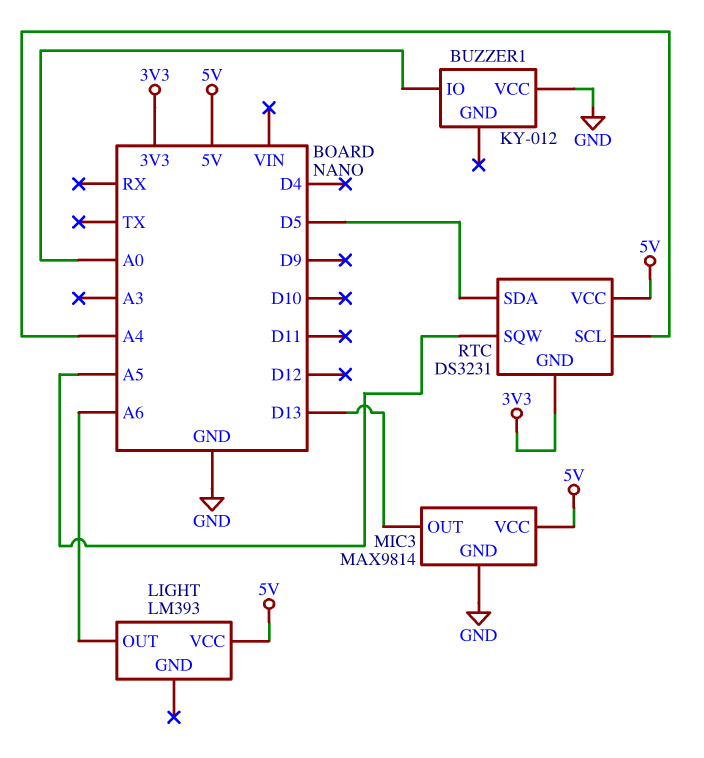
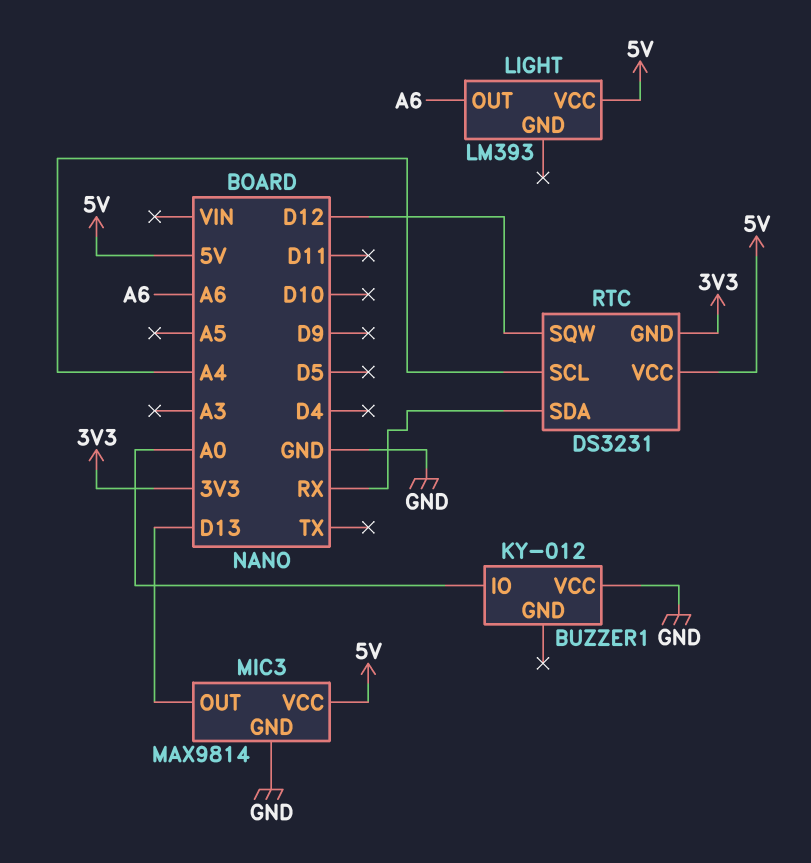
RTC pin SDA: D5 -> RX
RTC pin SQW: A5 -> D12

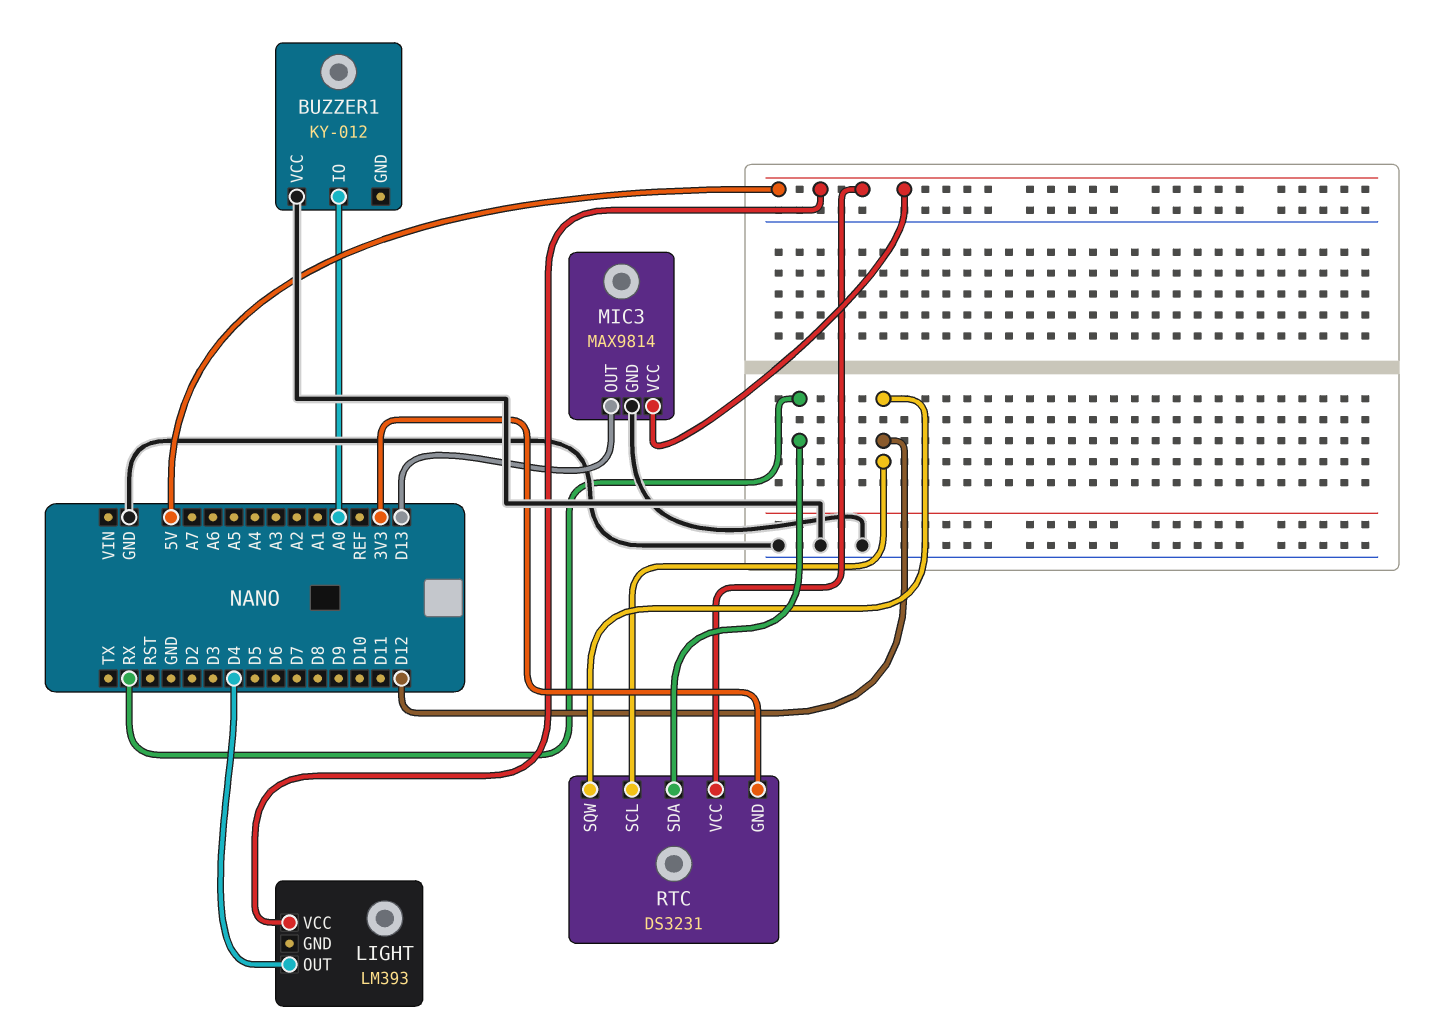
LIGHT pin OUT: A6 -> D4
RTC pin SCL: A4 -> D12

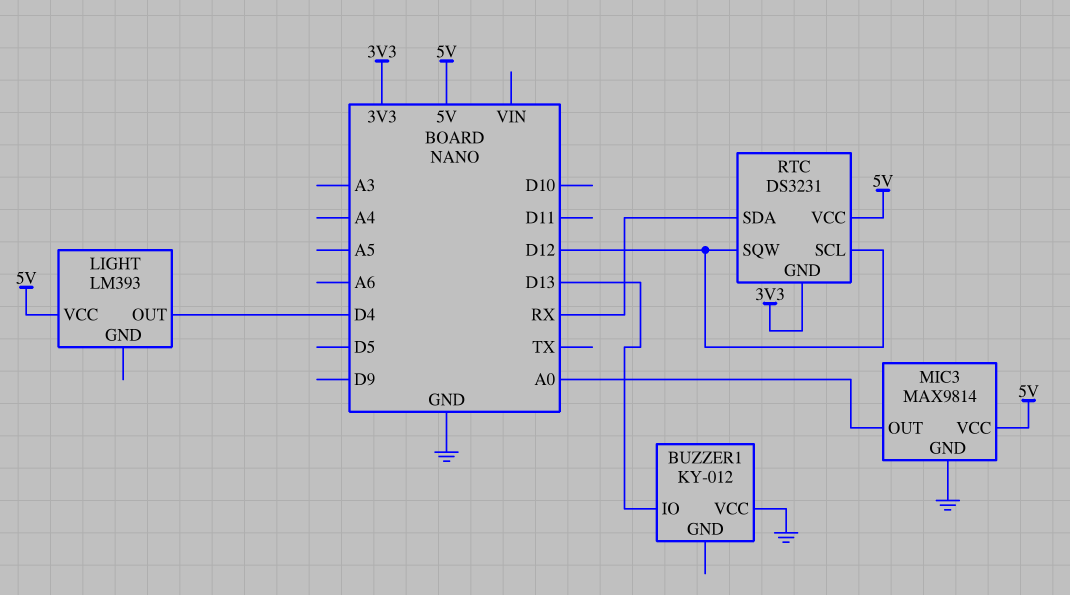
BUZZER1 pin IO: A0 -> D13
MIC3 pin OUT: D13 -> A0

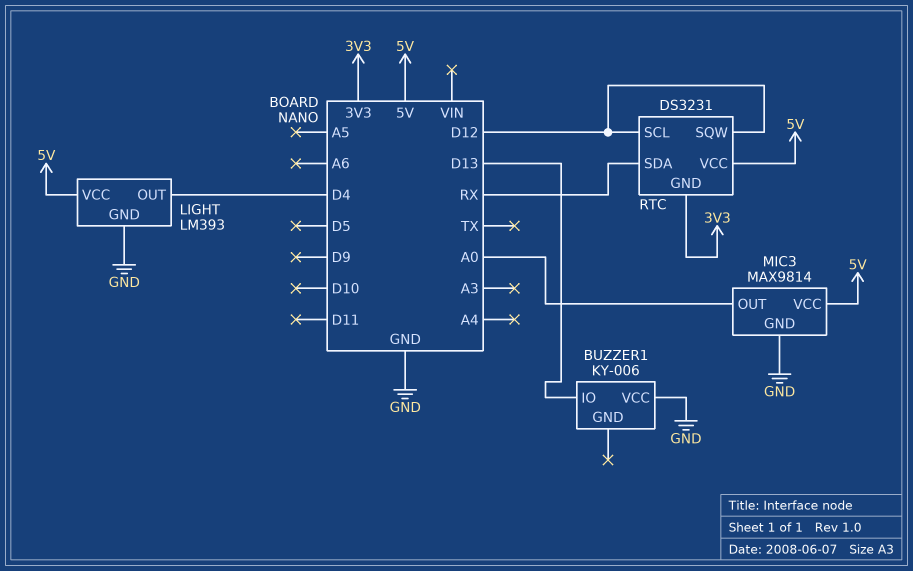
BUZZER1: KY-012 -> KY-006
LIGHT pin GND: none -> GND

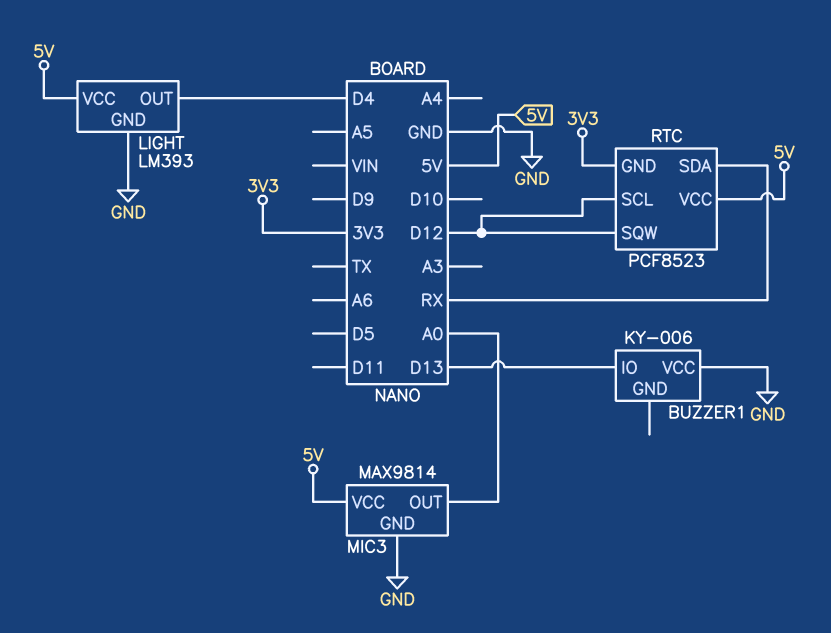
RTC: DS3231 -> PCF8523

